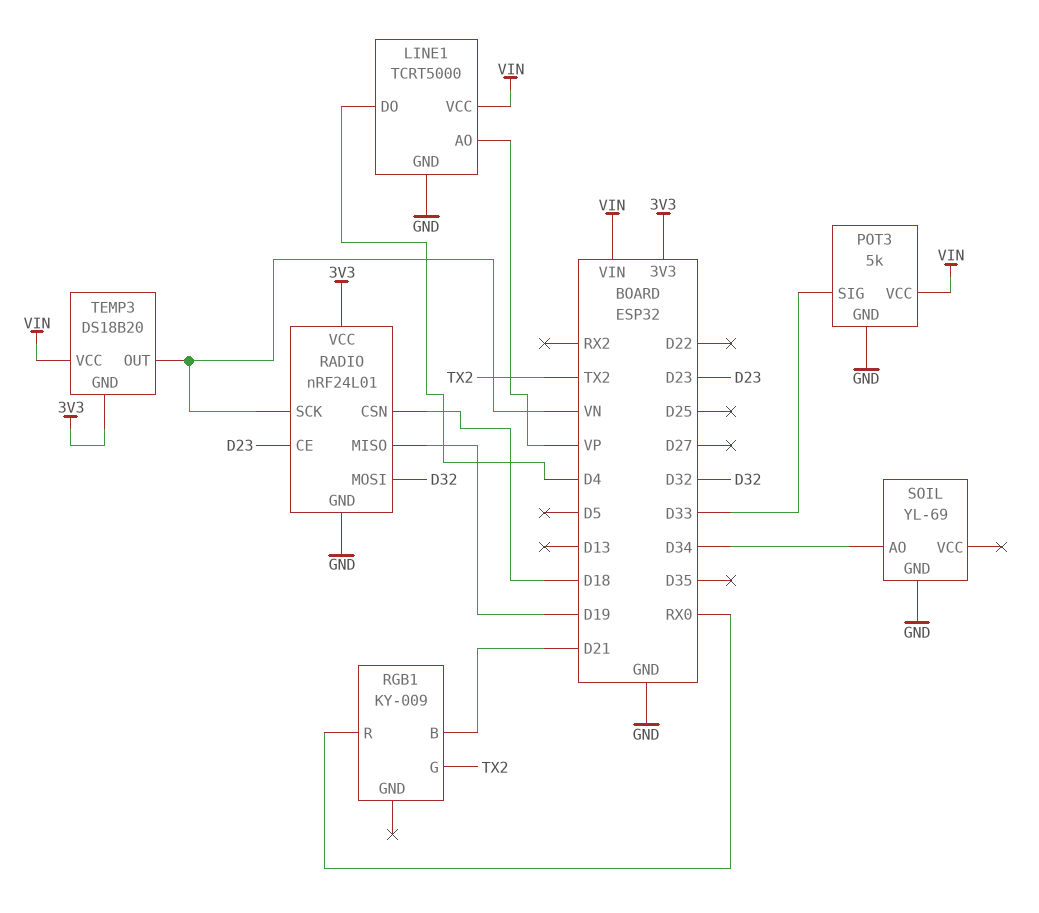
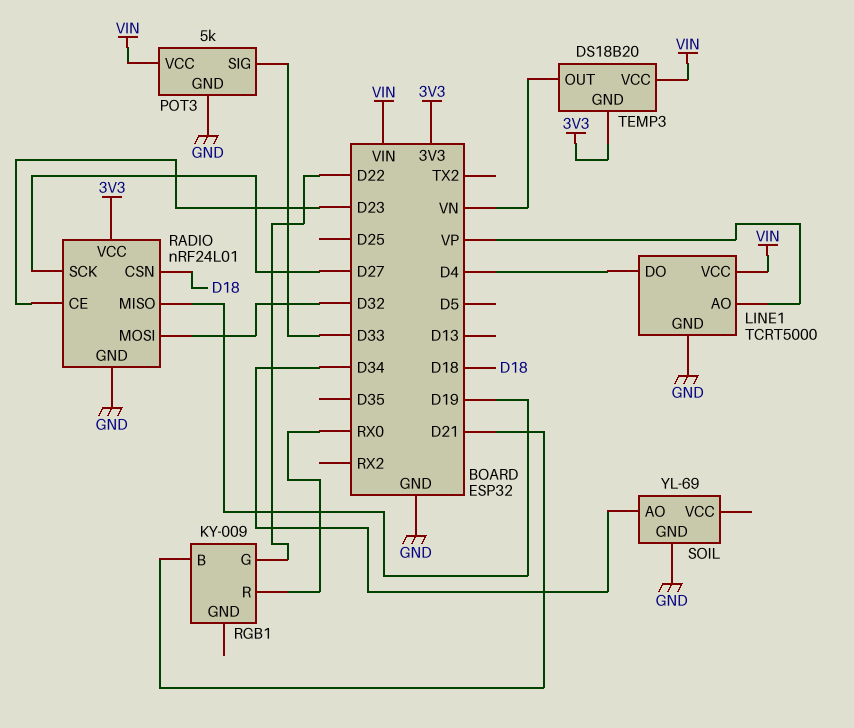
RADIO pin SCK: VN -> D27
RGB1 pin G: TX2 -> D22

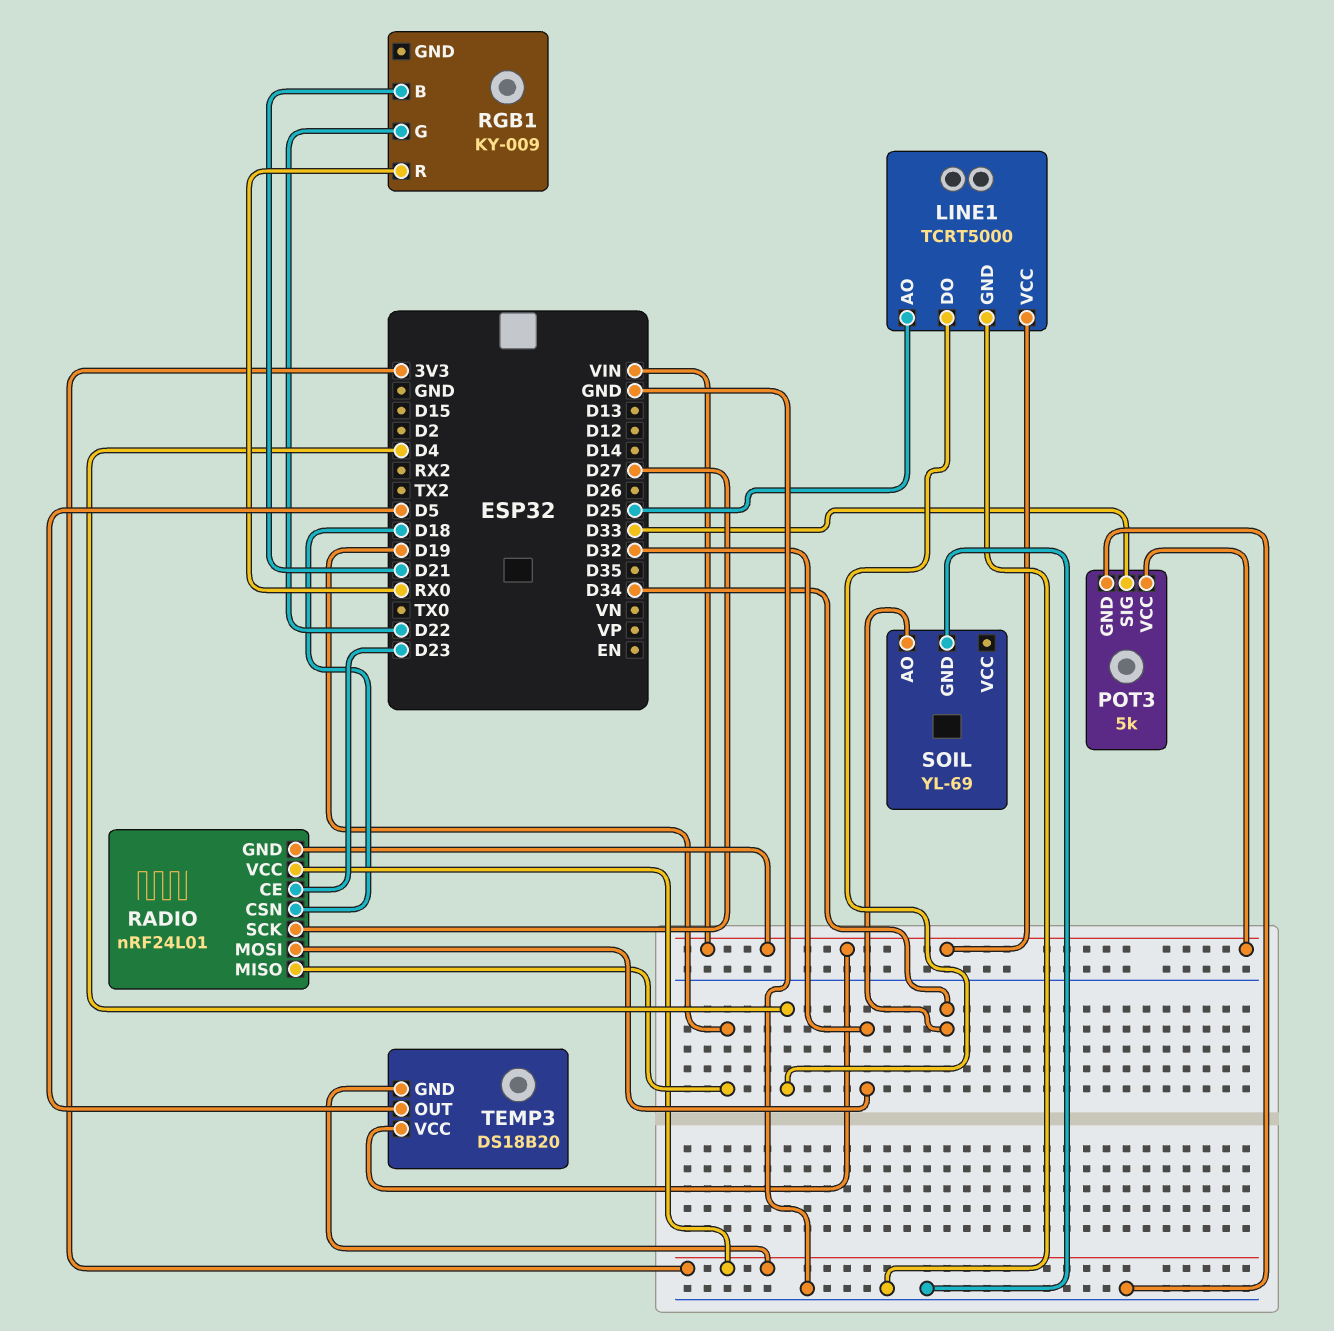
LINE1 pin AO: VP -> D25
RADIO pin GND: GND -> VIN
TEMP3 pin OUT: VN -> D5

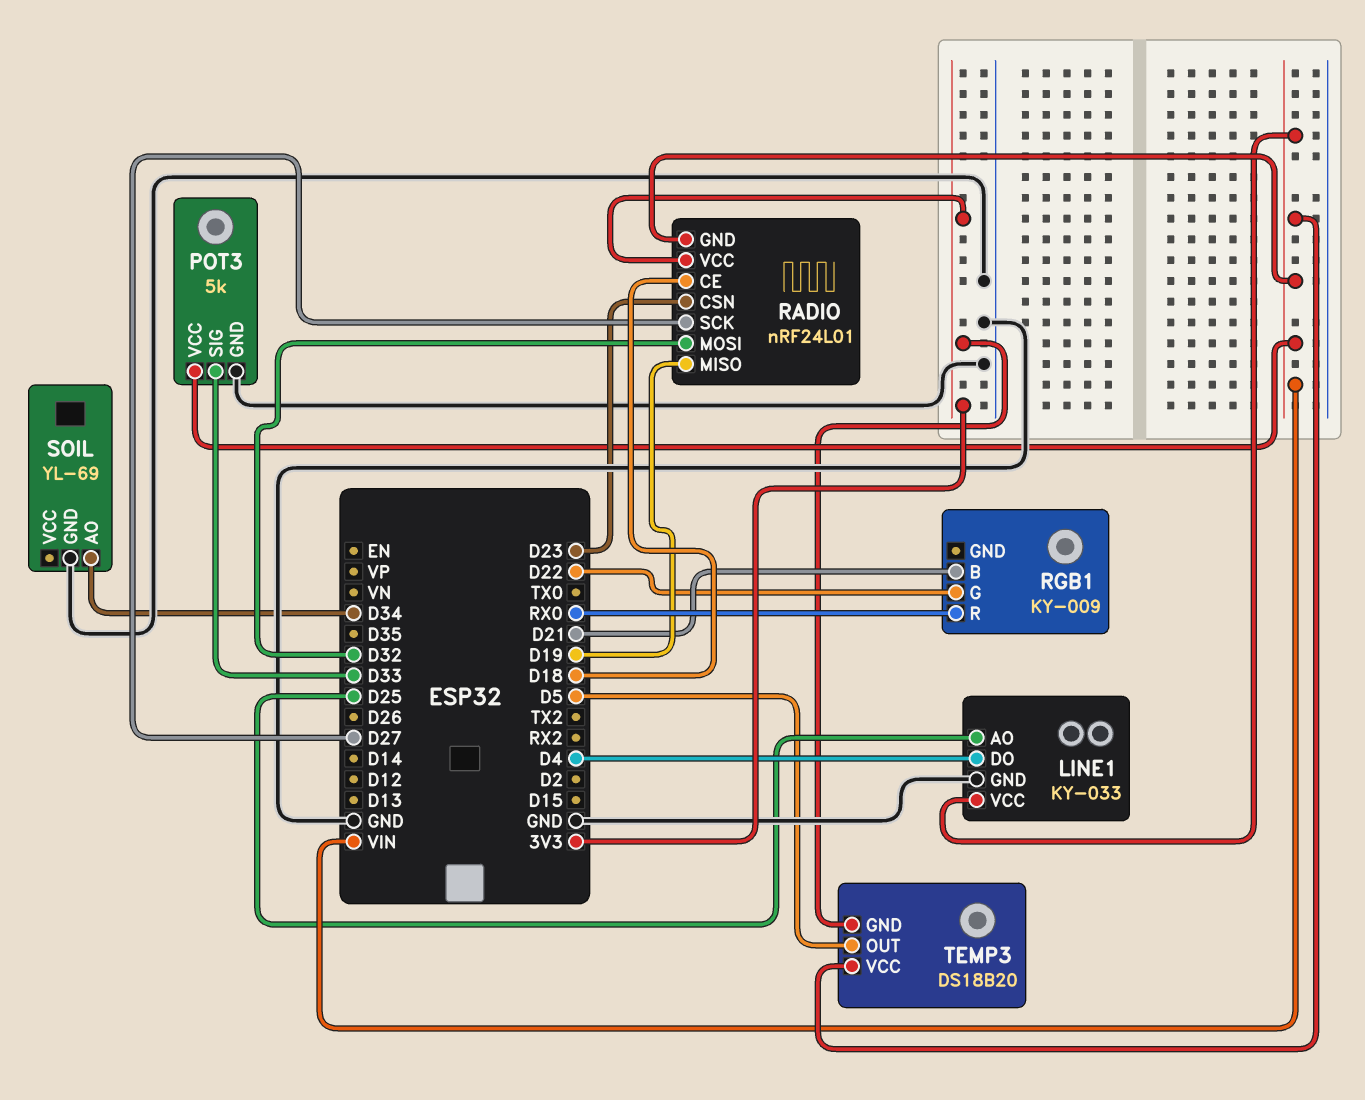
LINE1: TCRT5000 -> KY-033
RADIO pin CE: D23 -> D18
RADIO pin CSN: D18 -> D23

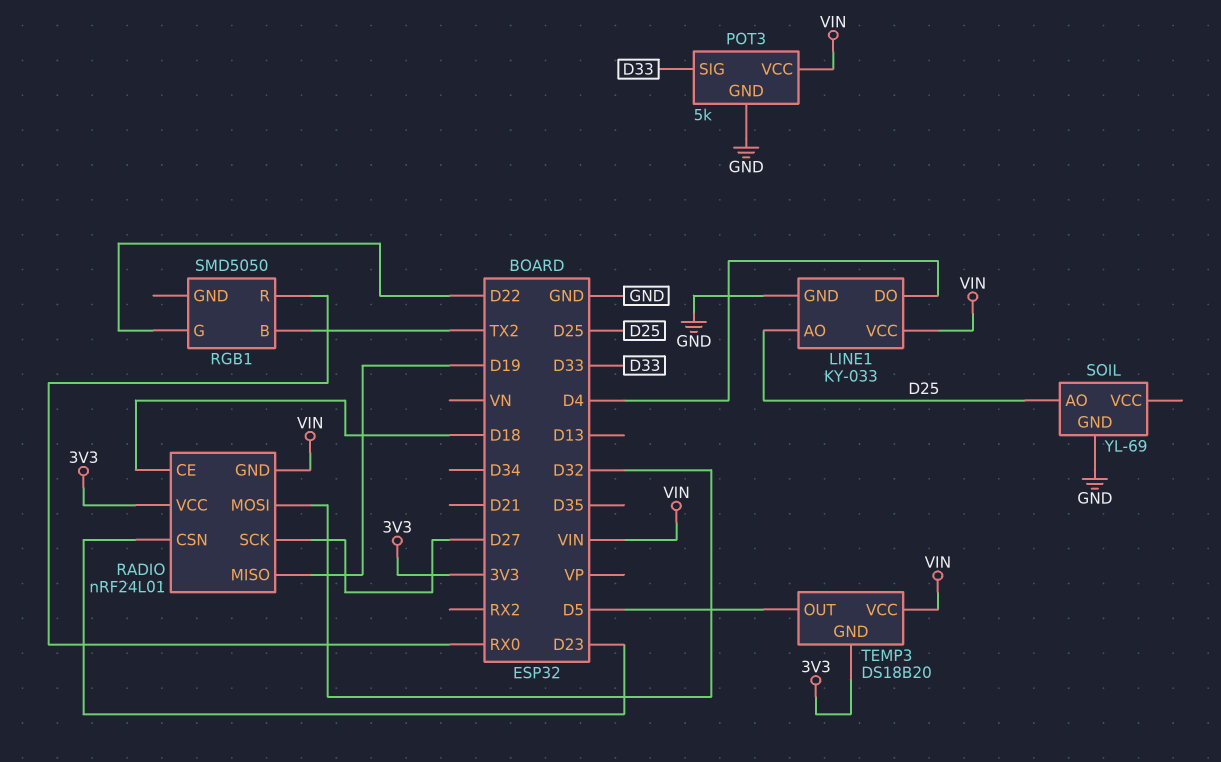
RGB1: KY-009 -> SMD5050
RGB1 pin B: D21 -> TX2
SOIL pin AO: D34 -> D25

